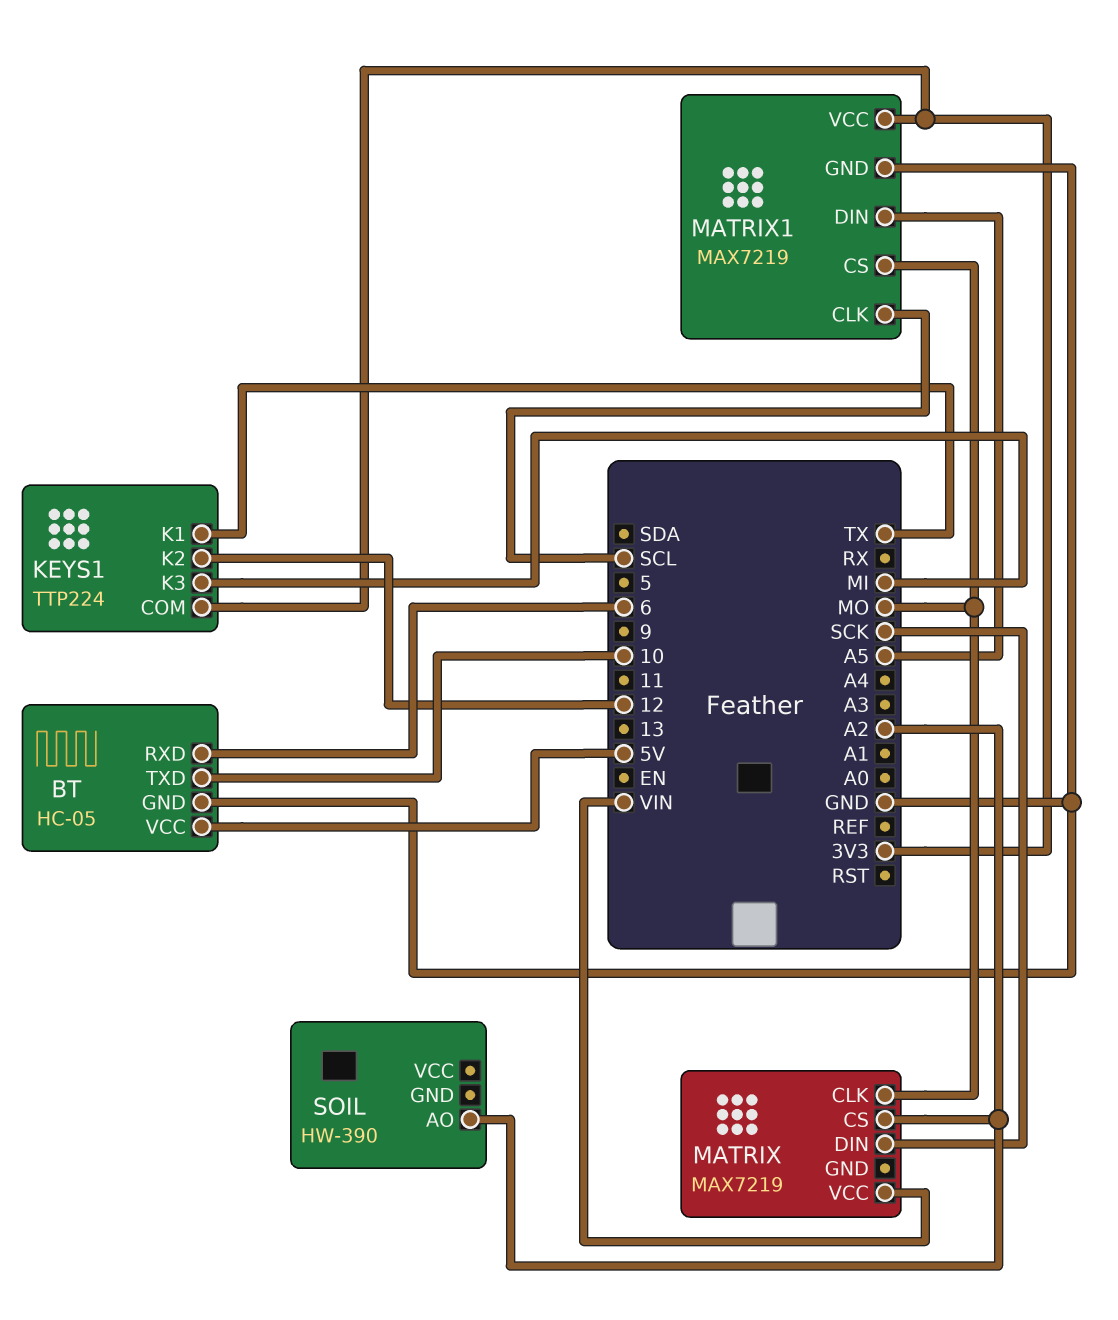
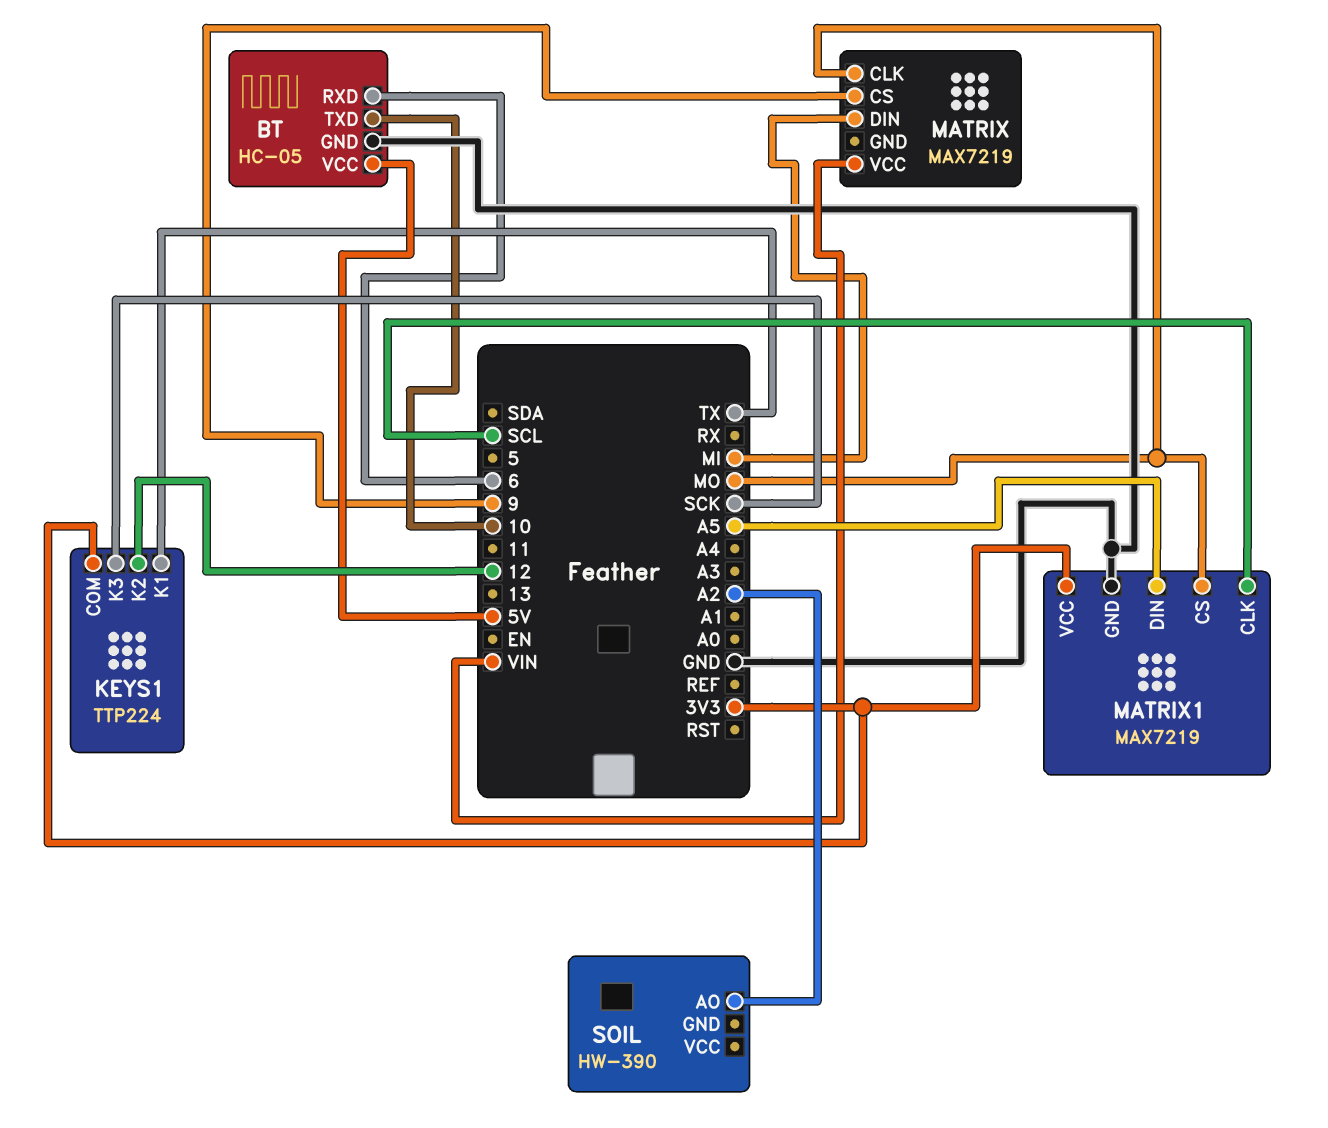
KEYS1 pin K3: MI -> SCK
MATRIX pin CS: A2 -> 9
MATRIX pin DIN: SCK -> MI

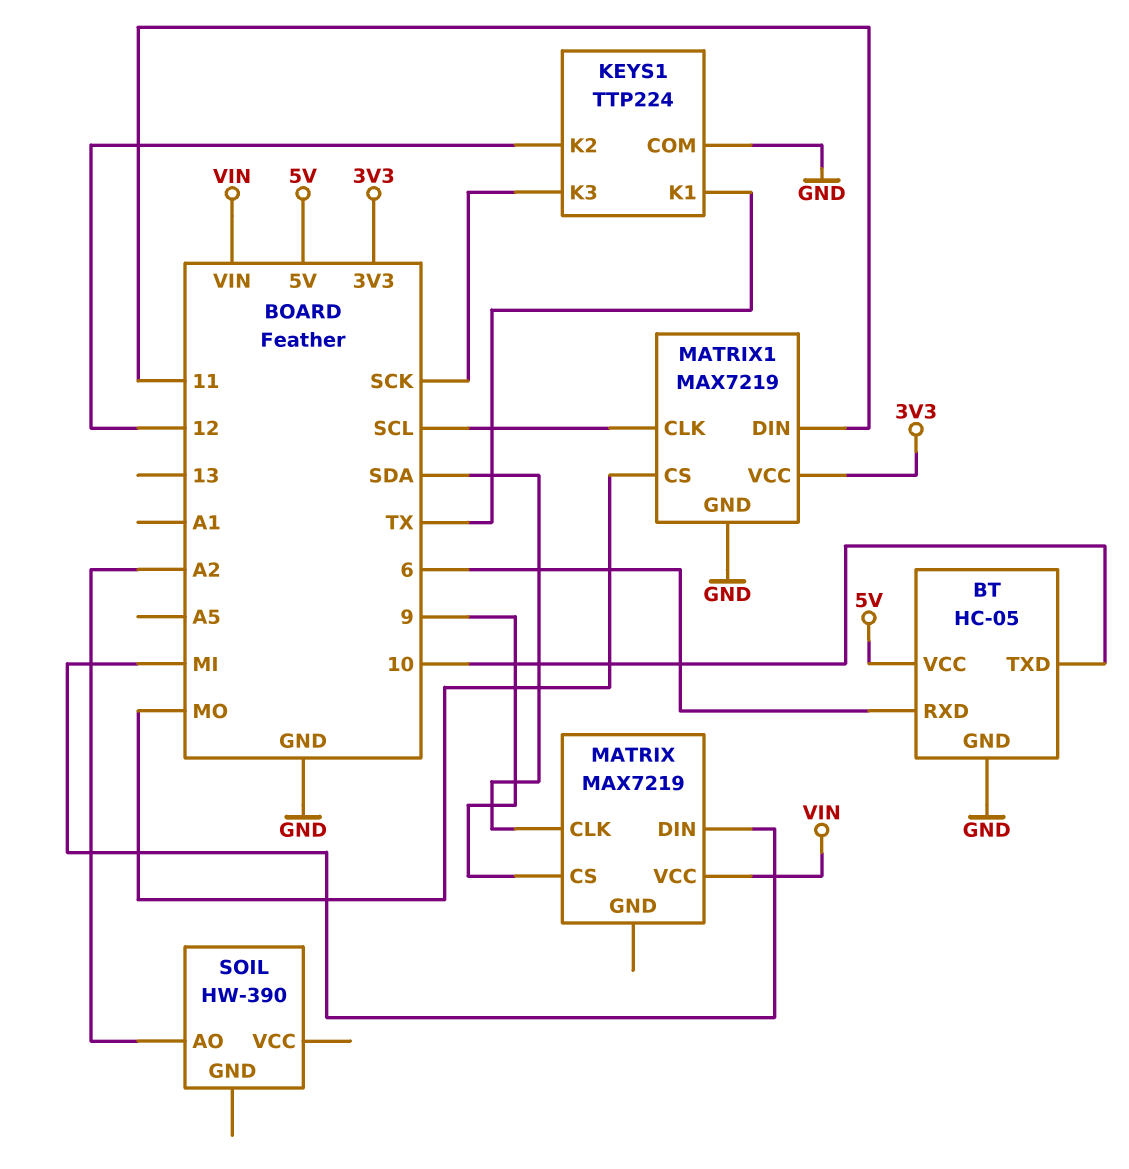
KEYS1 pin COM: 3V3 -> GND
MATRIX pin CLK: MO -> SDA
MATRIX1 pin DIN: A5 -> 11

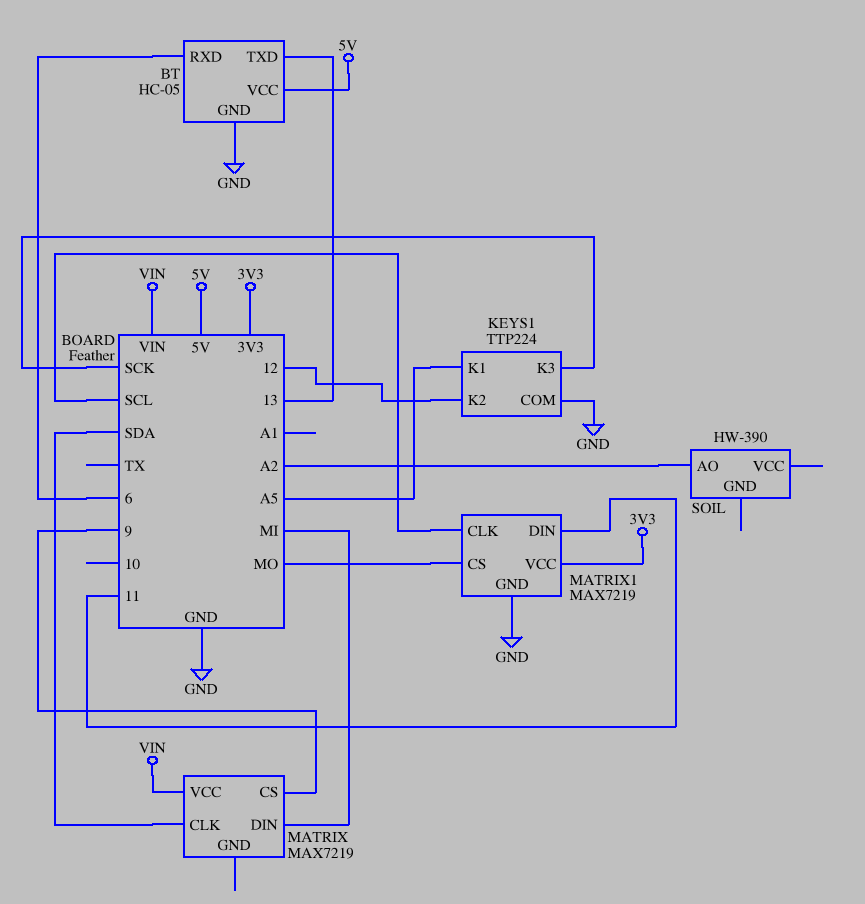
BT pin TXD: 10 -> 13
KEYS1 pin K1: TX -> A5

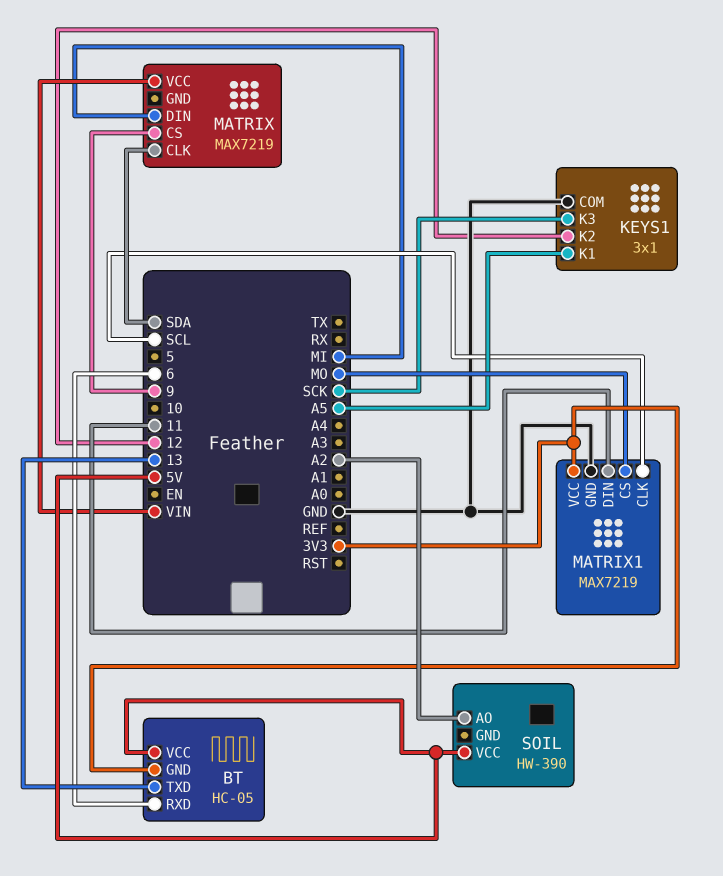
BT pin GND: GND -> 3V3
KEYS1: TTP224 -> 3x1
SOIL pin VCC: none -> 5V

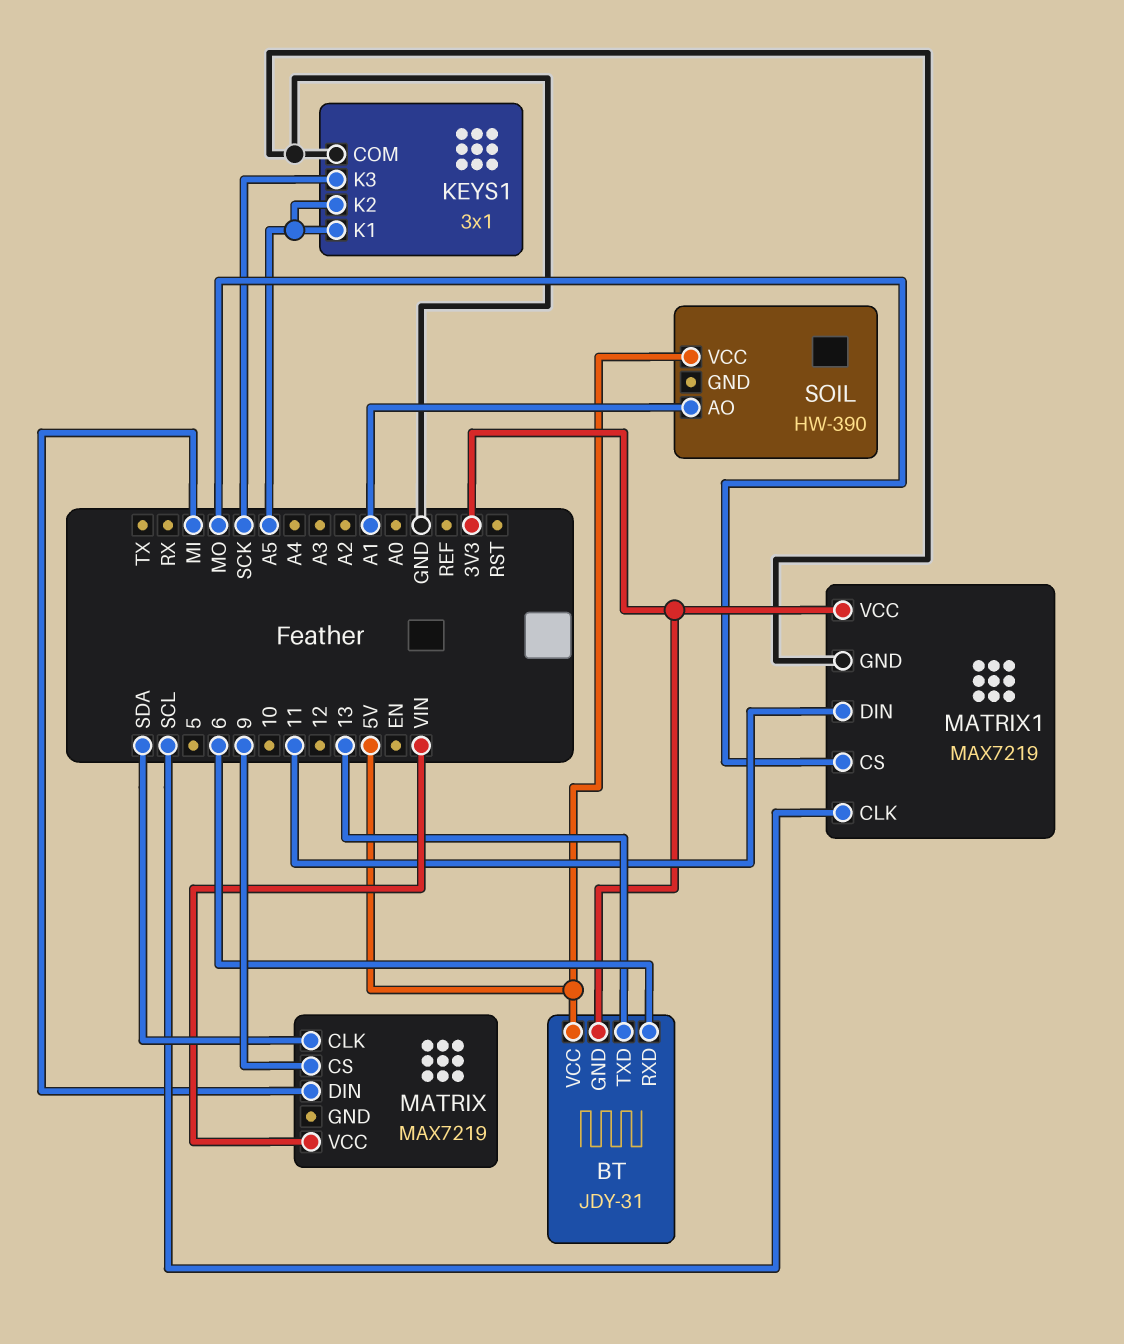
BT: HC-05 -> JDY-31
KEYS1 pin K2: 12 -> A5
SOIL pin AO: A2 -> A1

